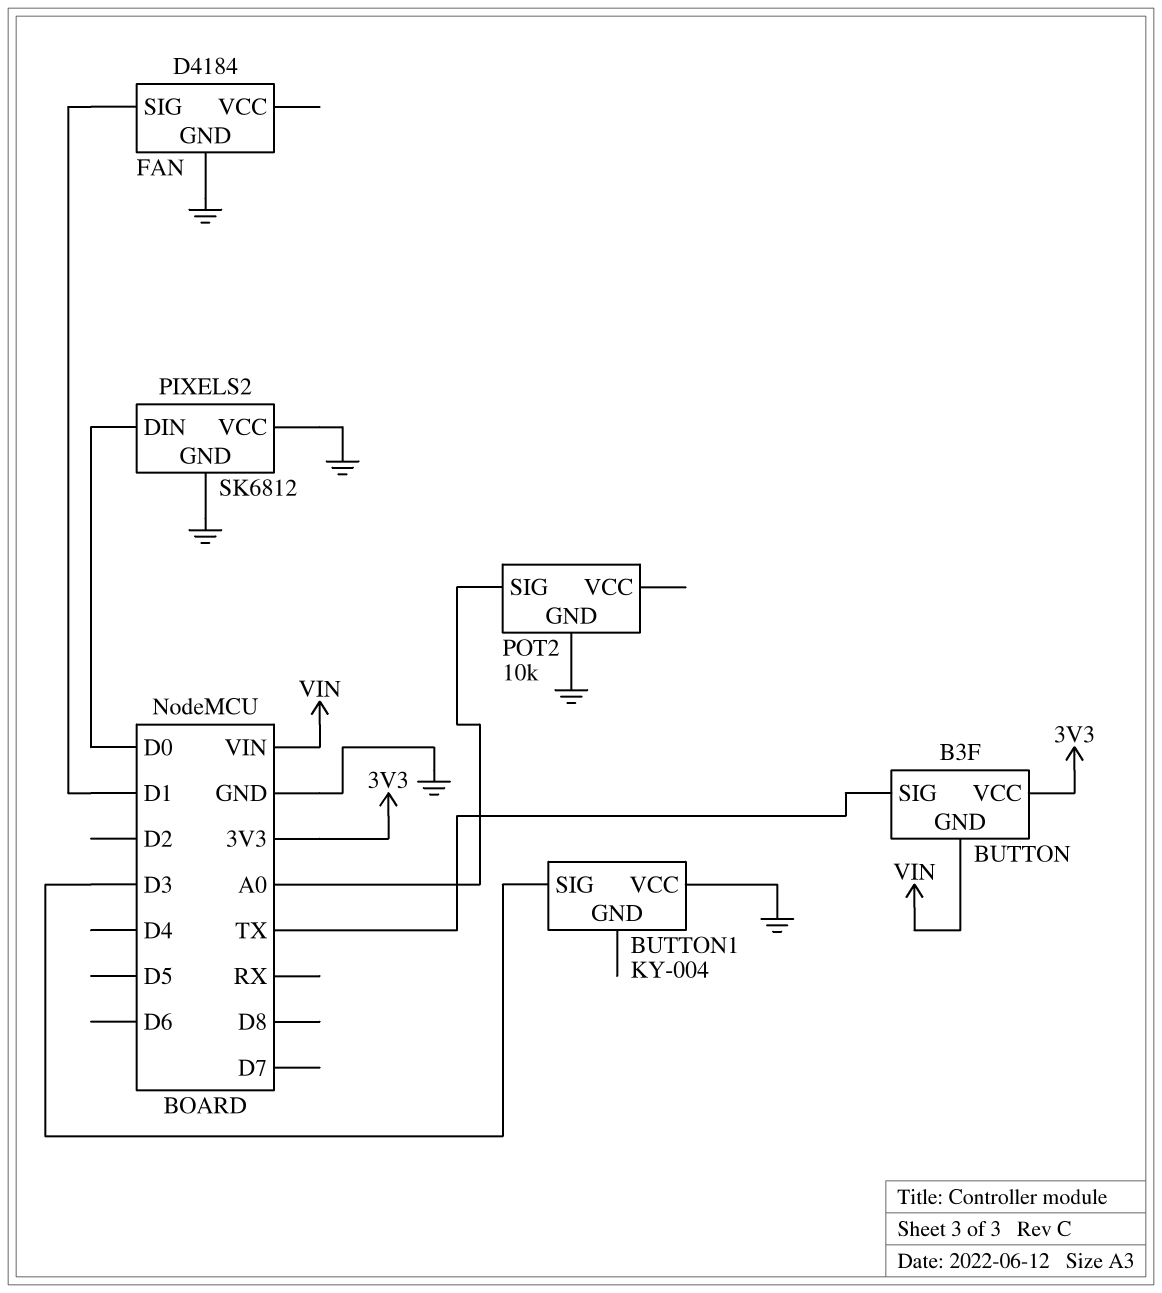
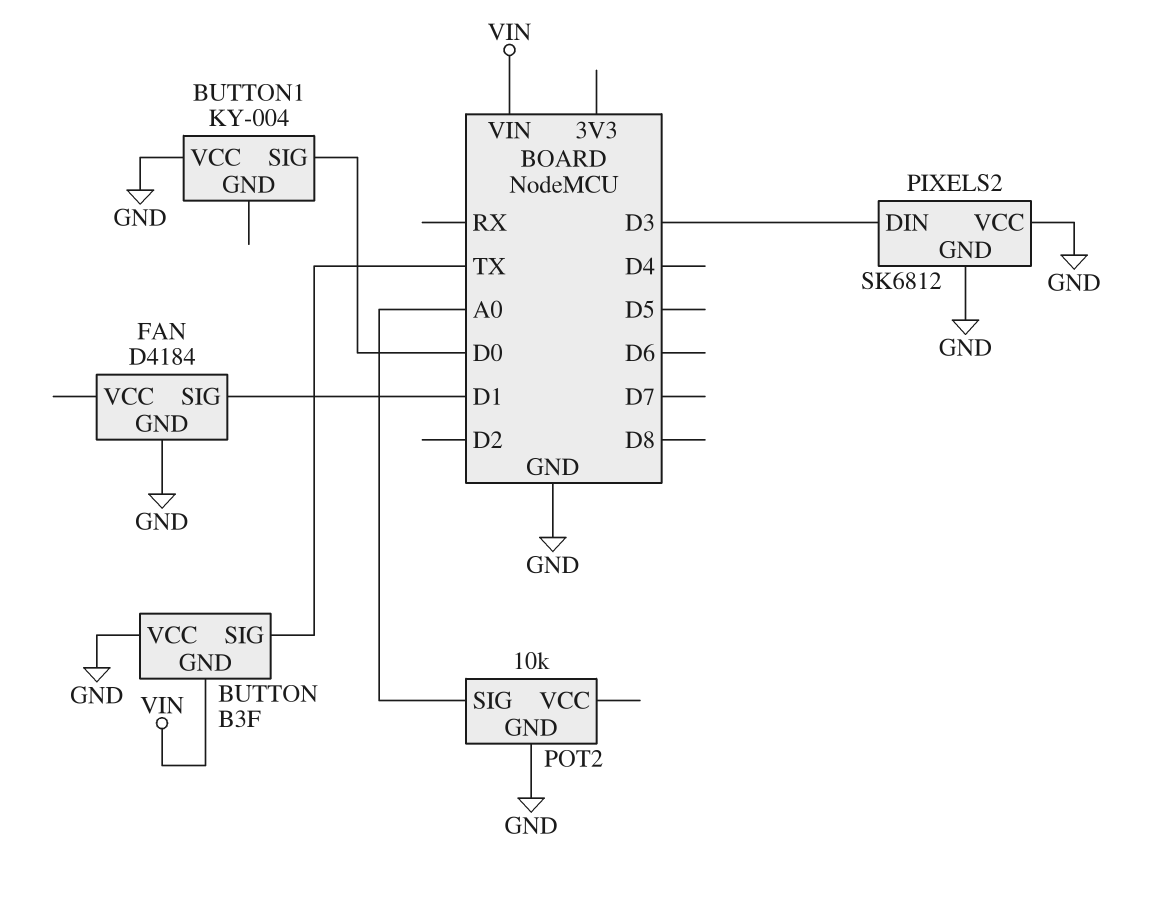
BUTTON pin VCC: 3V3 -> GND
BUTTON1 pin SIG: D3 -> D0
PIXELS2 pin DIN: D0 -> D3

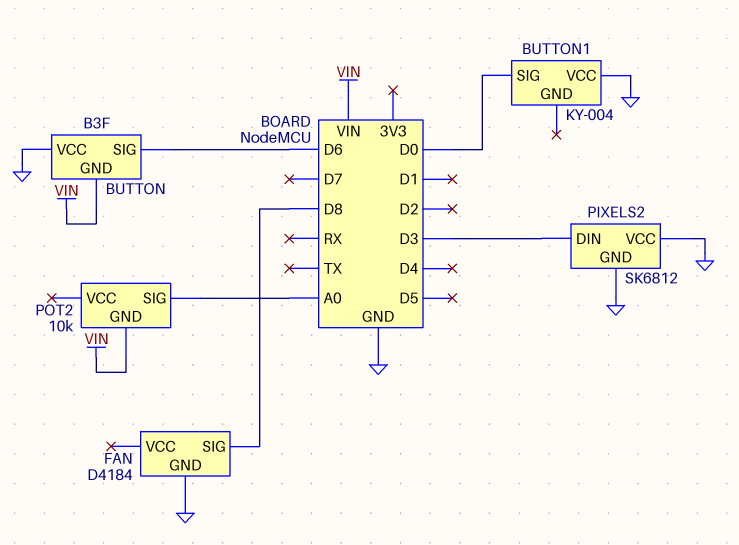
BUTTON pin SIG: TX -> D6
FAN pin SIG: D1 -> D8
POT2 pin GND: GND -> VIN

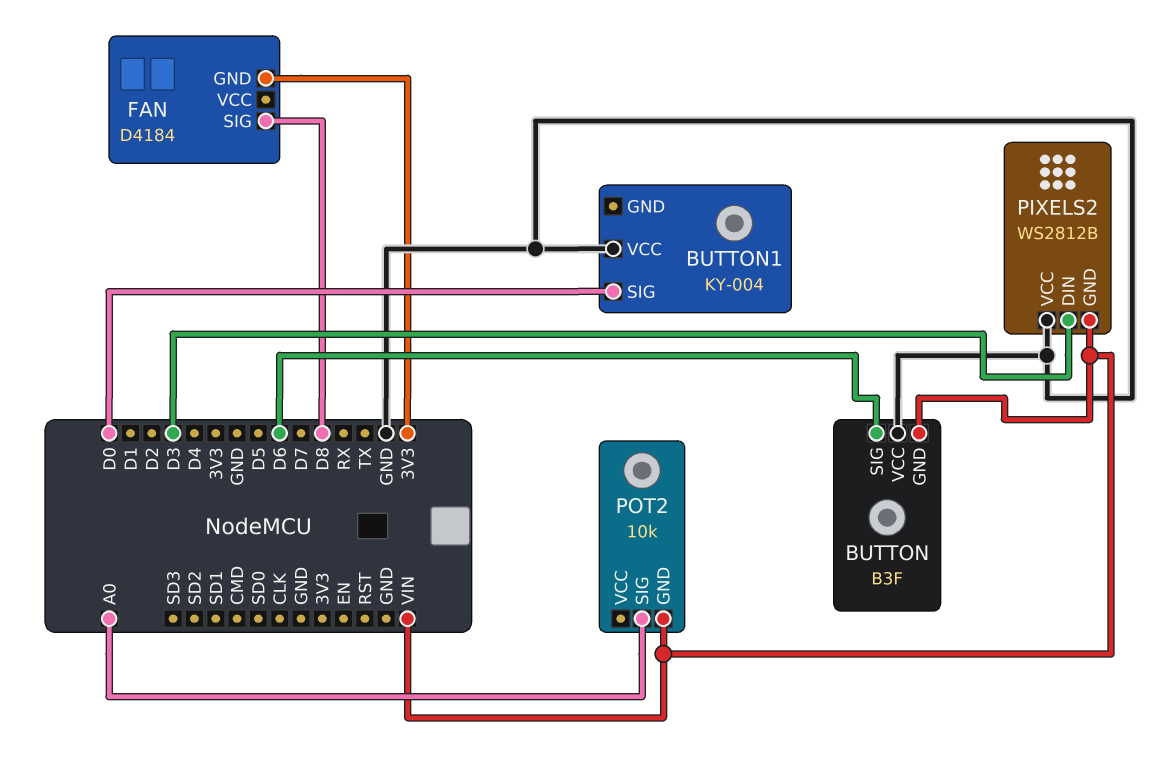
FAN pin GND: GND -> 3V3
PIXELS2: SK6812 -> WS2812B
PIXELS2 pin GND: GND -> VIN

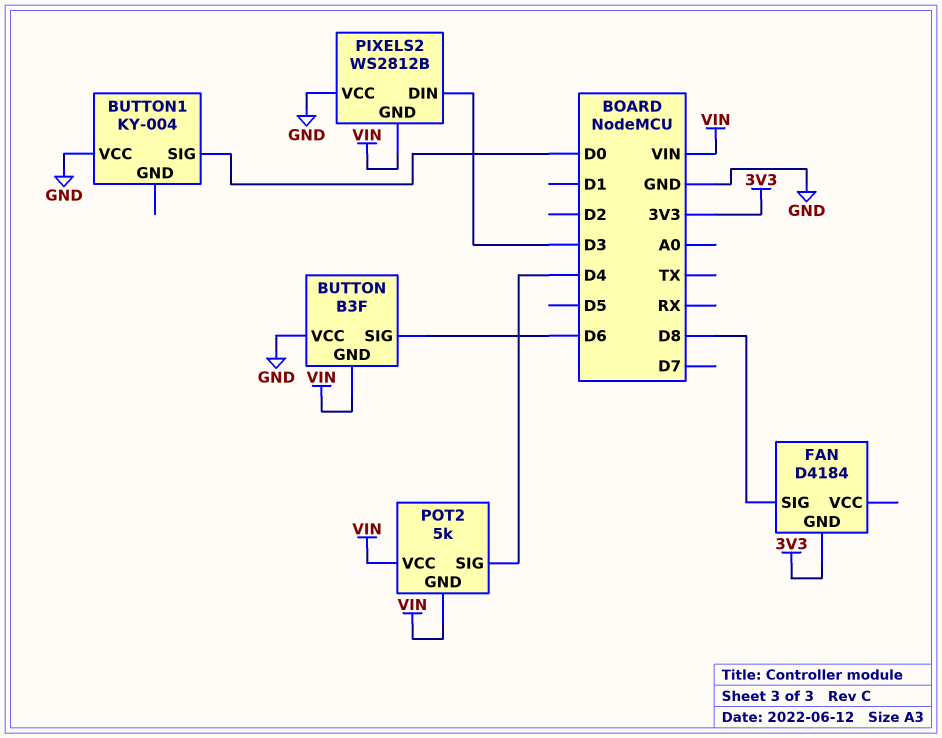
POT2: 10k -> 5k
POT2 pin SIG: A0 -> D4
POT2 pin VCC: none -> VIN

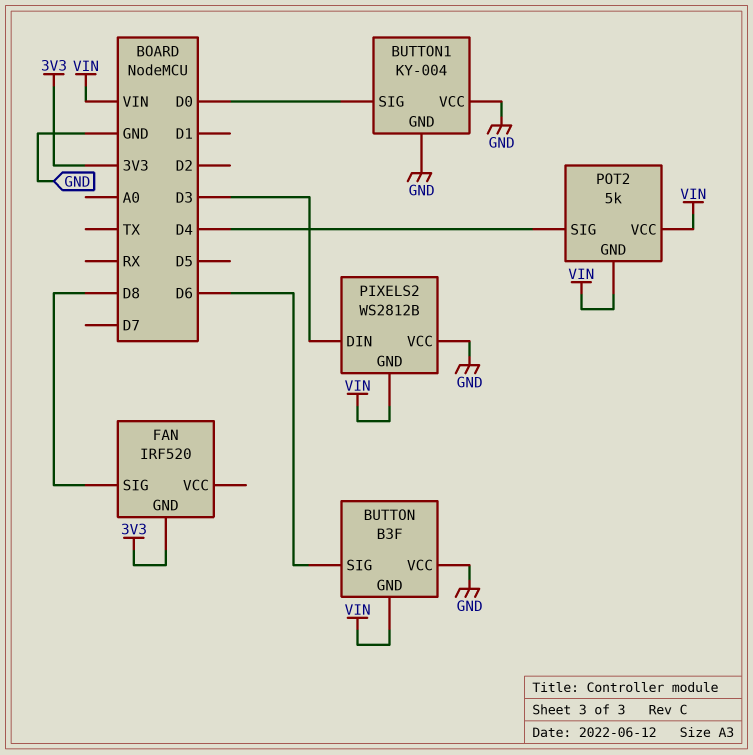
BUTTON1 pin GND: none -> GND
FAN: D4184 -> IRF520

